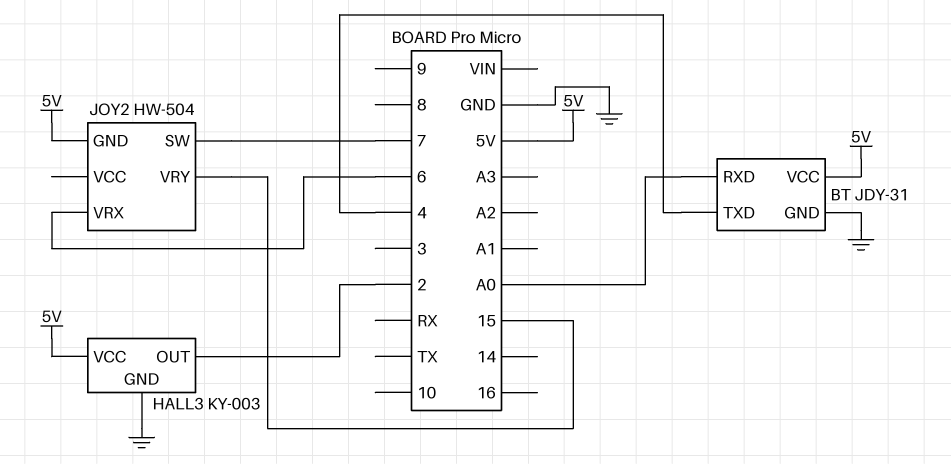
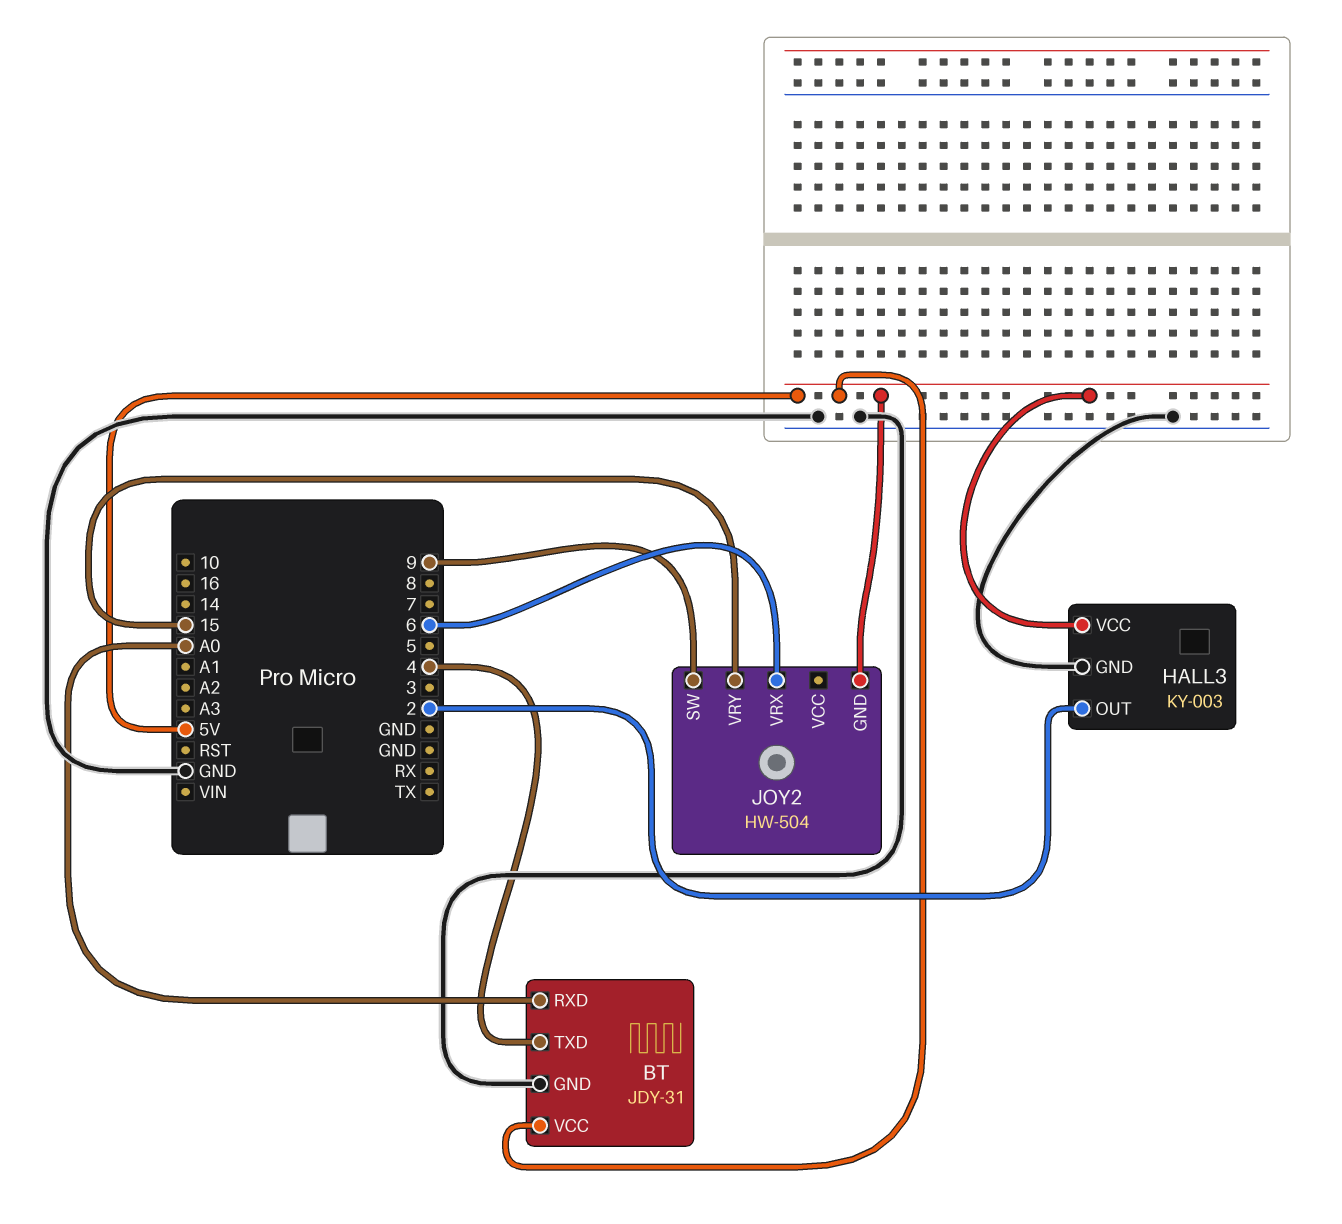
JOY2 pin SW: 7 -> 9

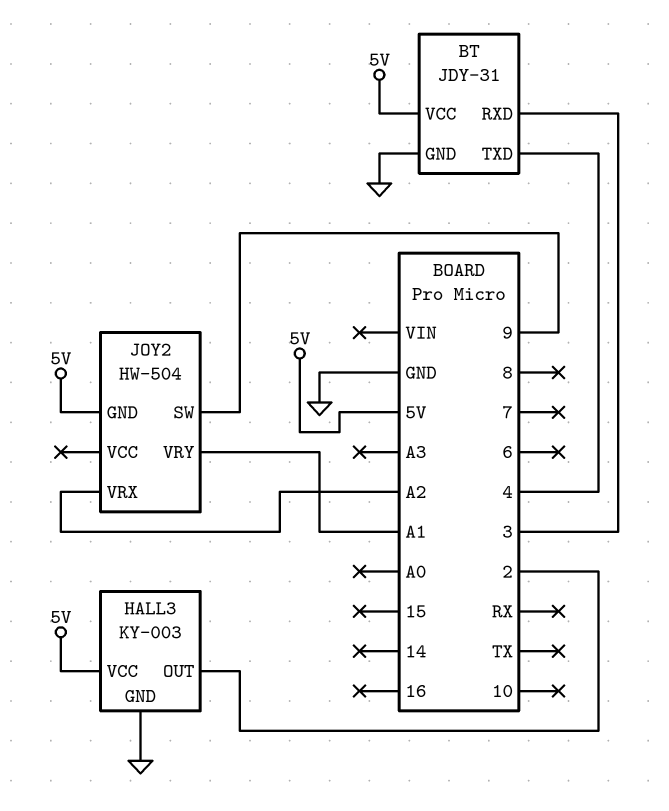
BT pin RXD: A0 -> 3
JOY2 pin VRX: 6 -> A2
JOY2 pin VRY: 15 -> A1

